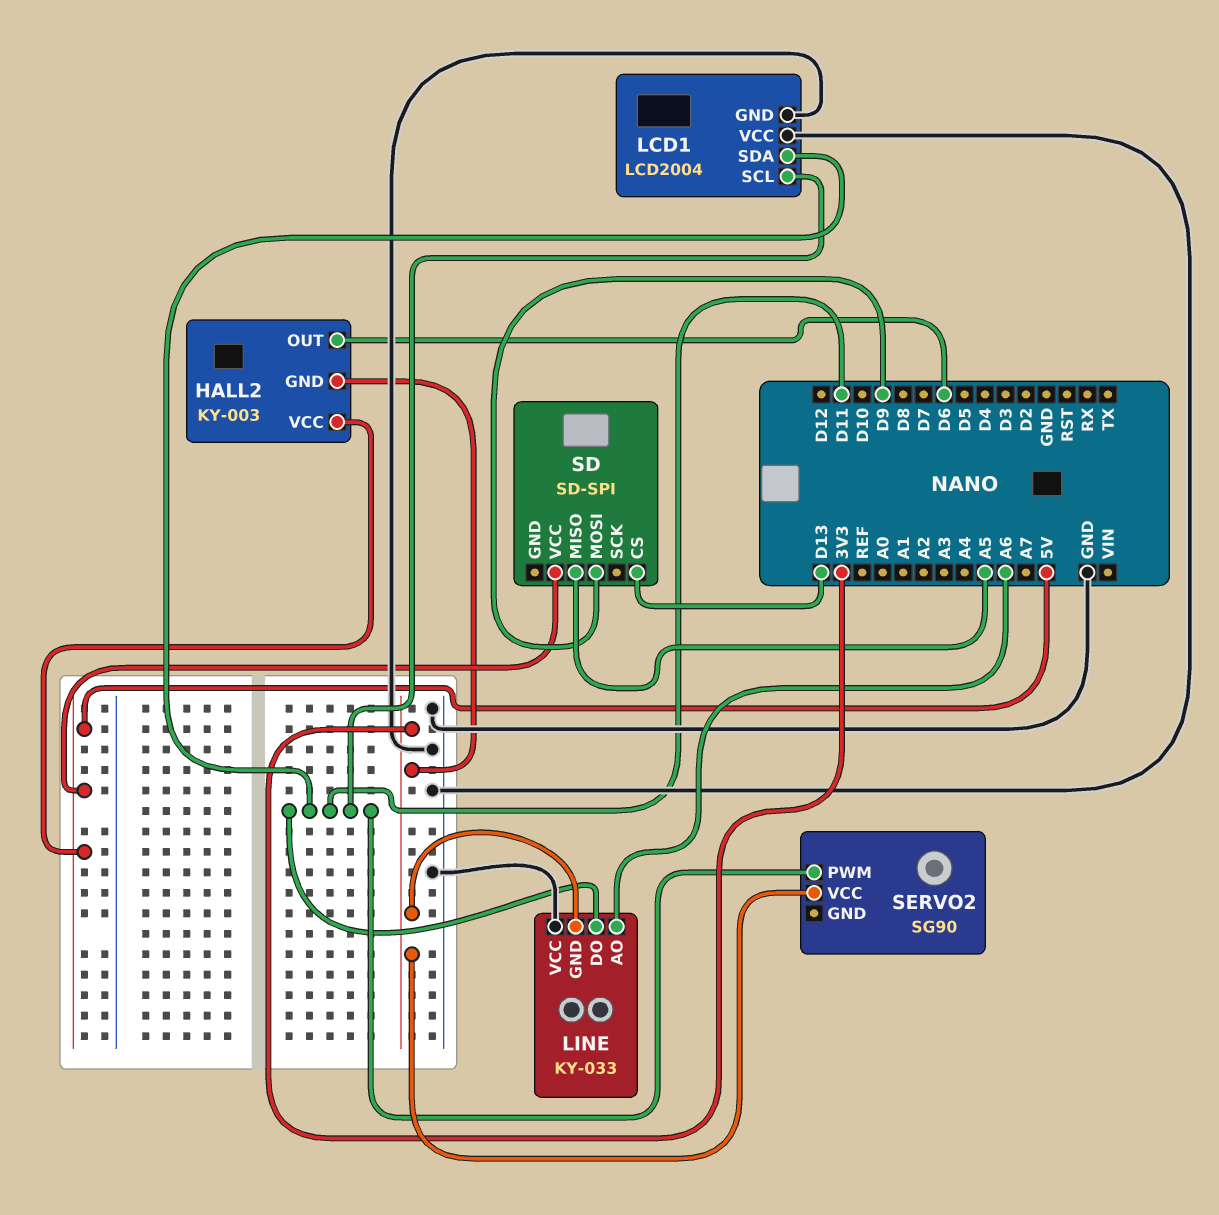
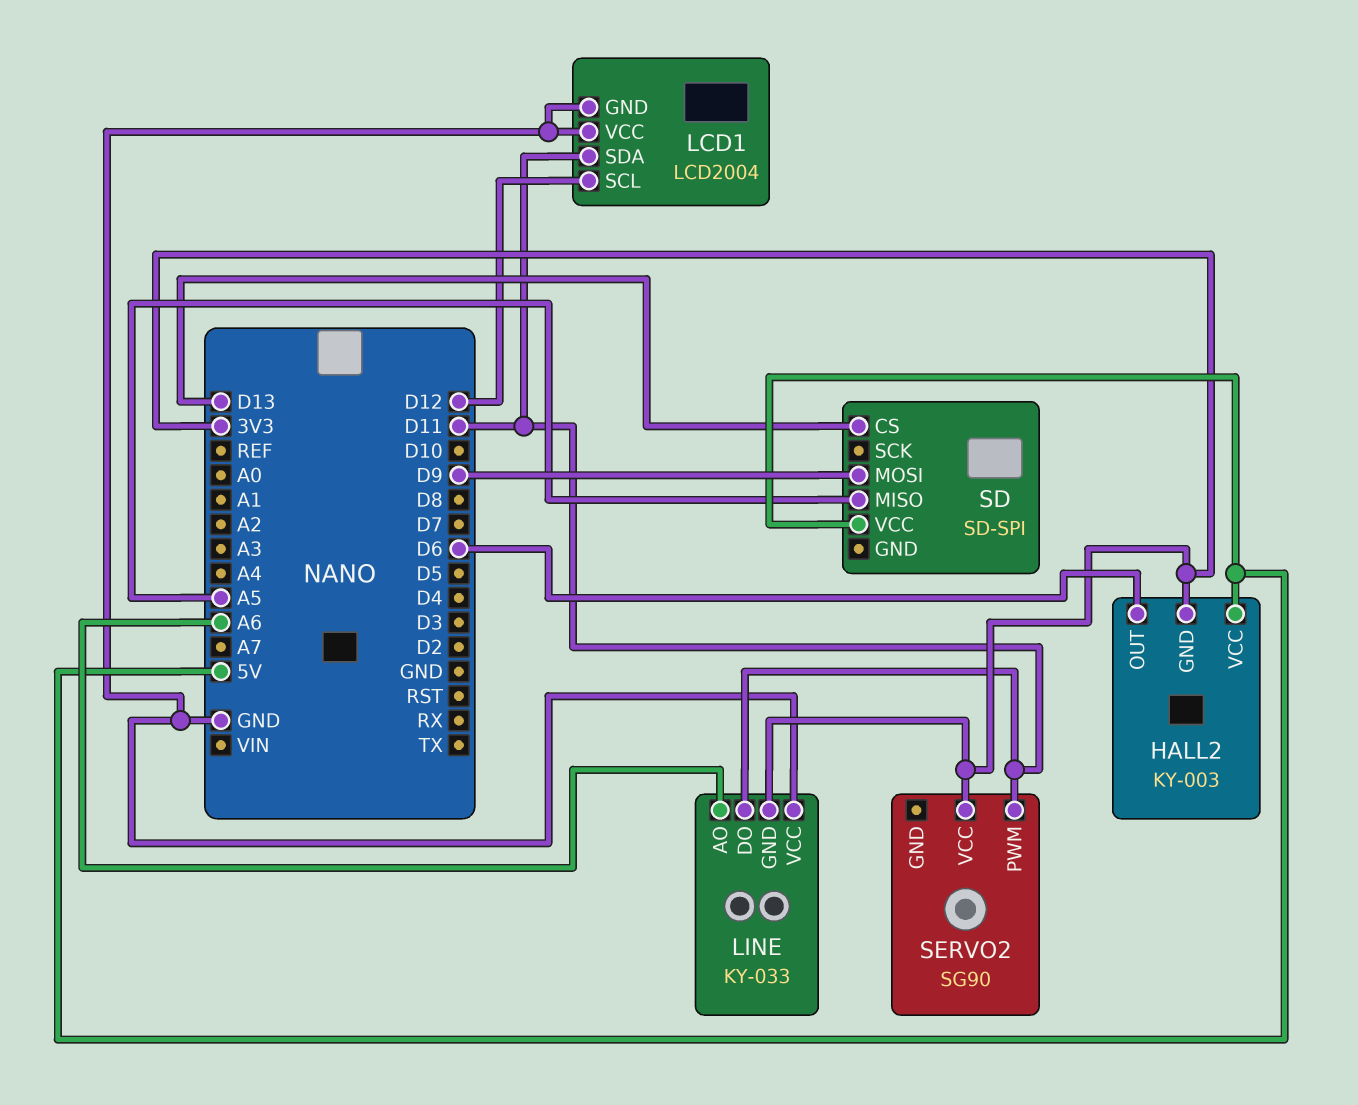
LCD1 pin SCL: D11 -> D12

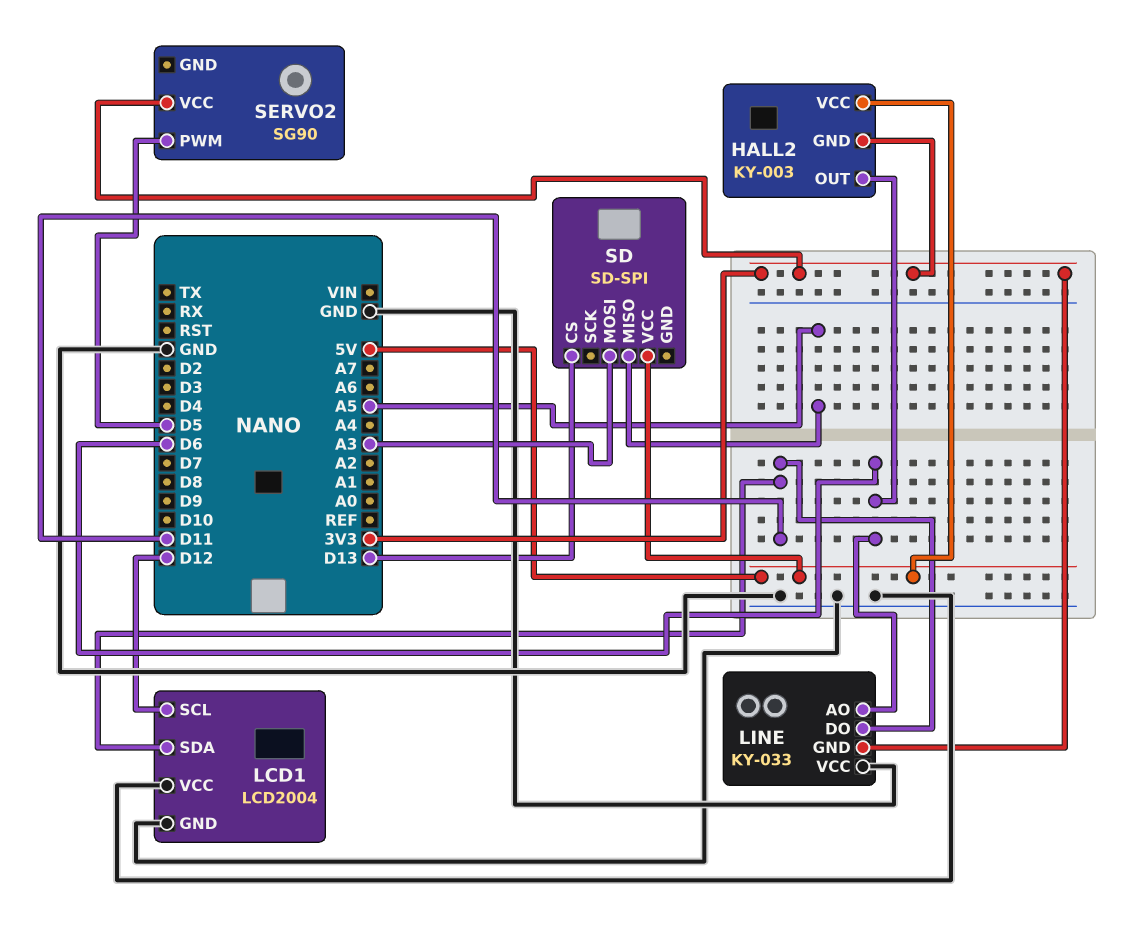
LINE pin AO: A6 -> D6
SD pin MOSI: D9 -> A3
SERVO2 pin PWM: D11 -> D5

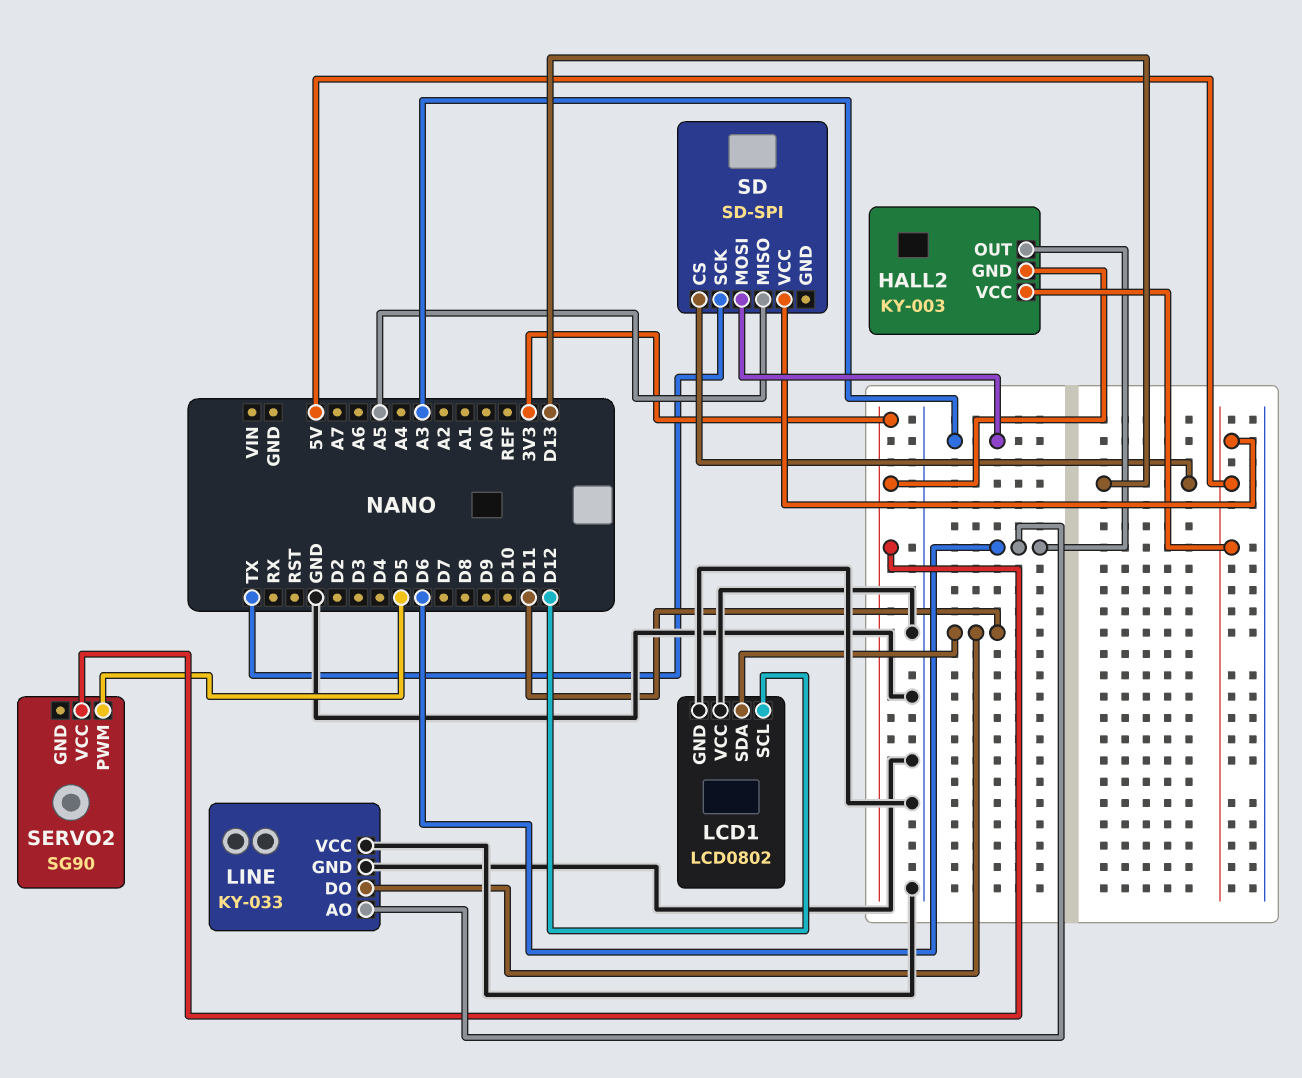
LCD1: LCD2004 -> LCD0802
LINE pin GND: 3V3 -> GND
SD pin SCK: none -> TX

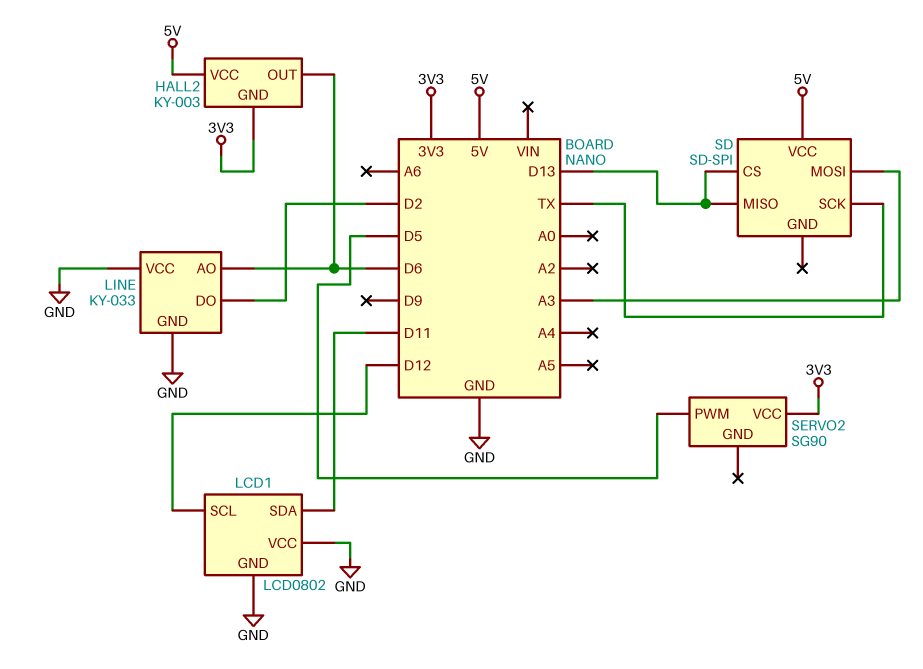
LINE pin DO: D11 -> D2
SD pin MISO: A5 -> D13

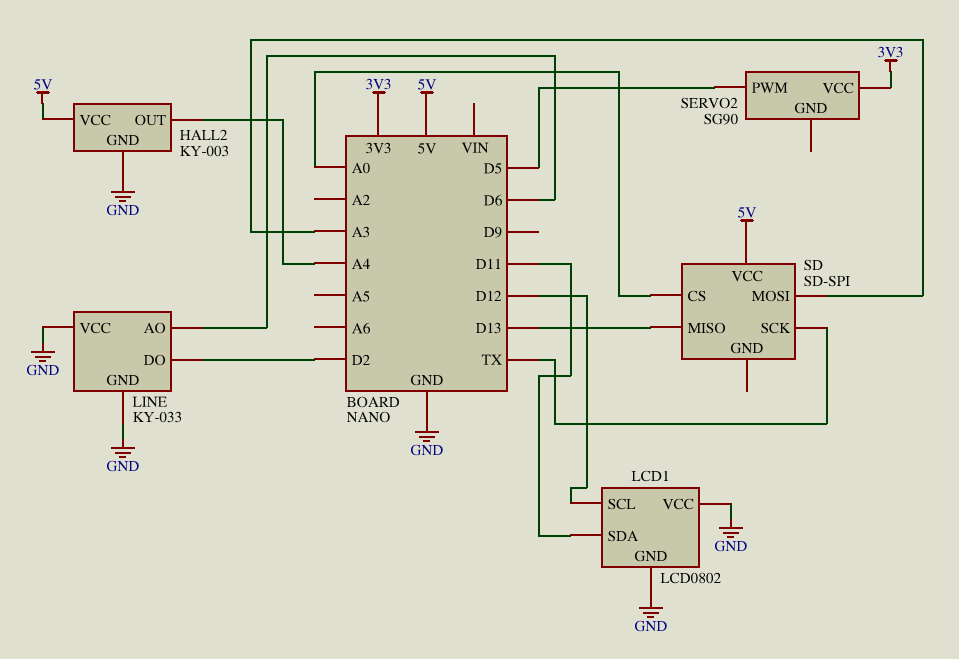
HALL2 pin GND: 3V3 -> GND
HALL2 pin OUT: D6 -> A4
SD pin CS: D13 -> A0

